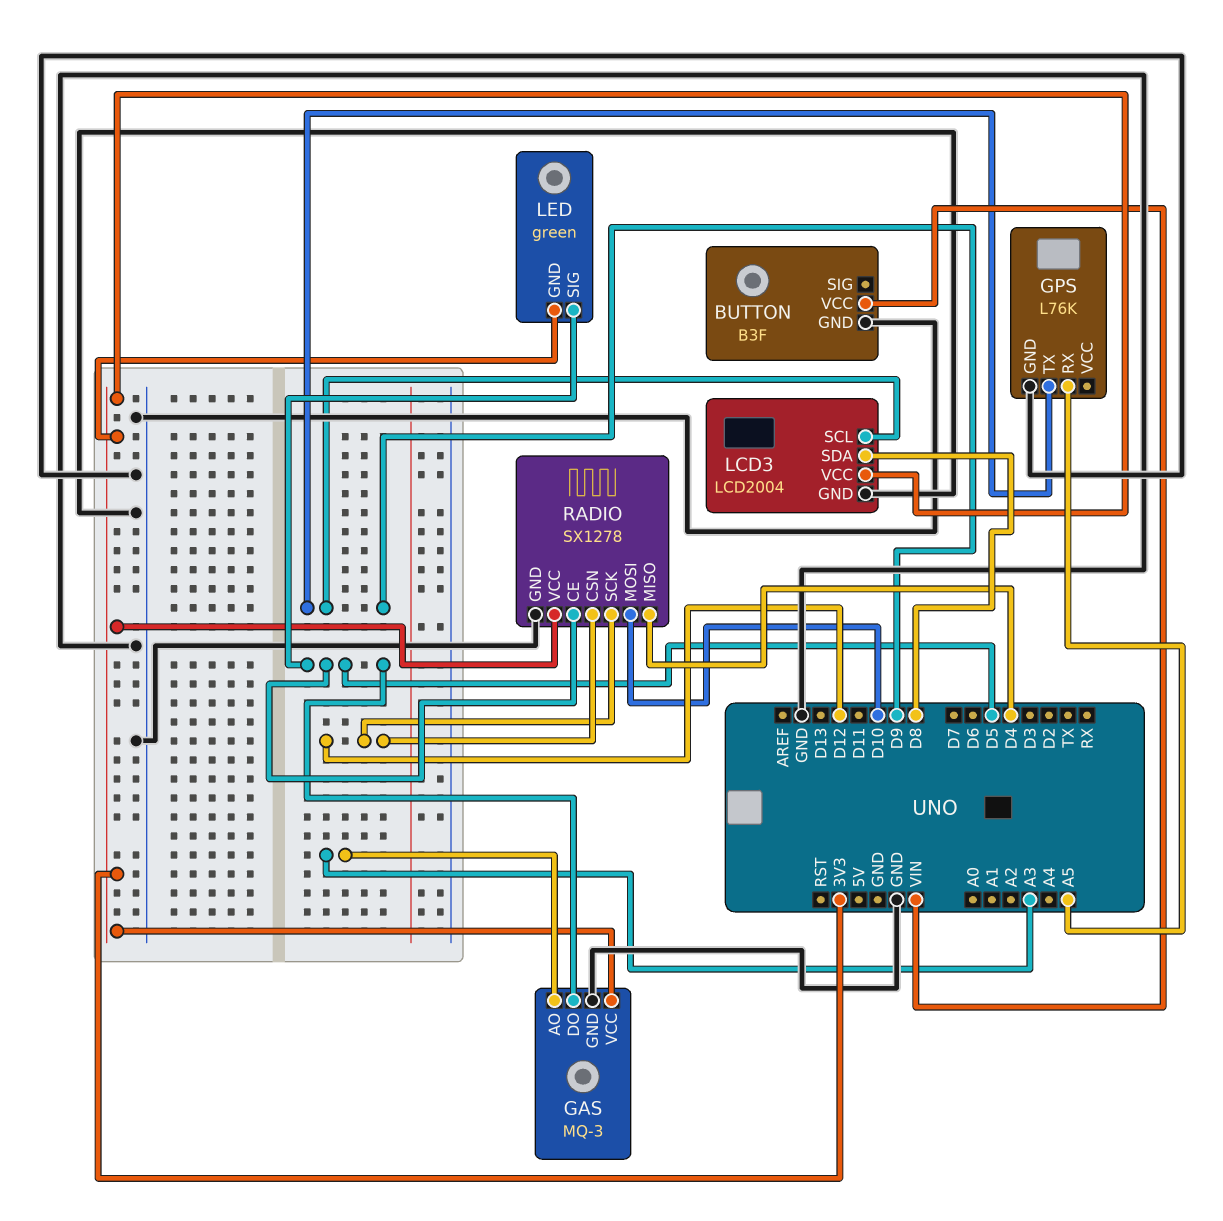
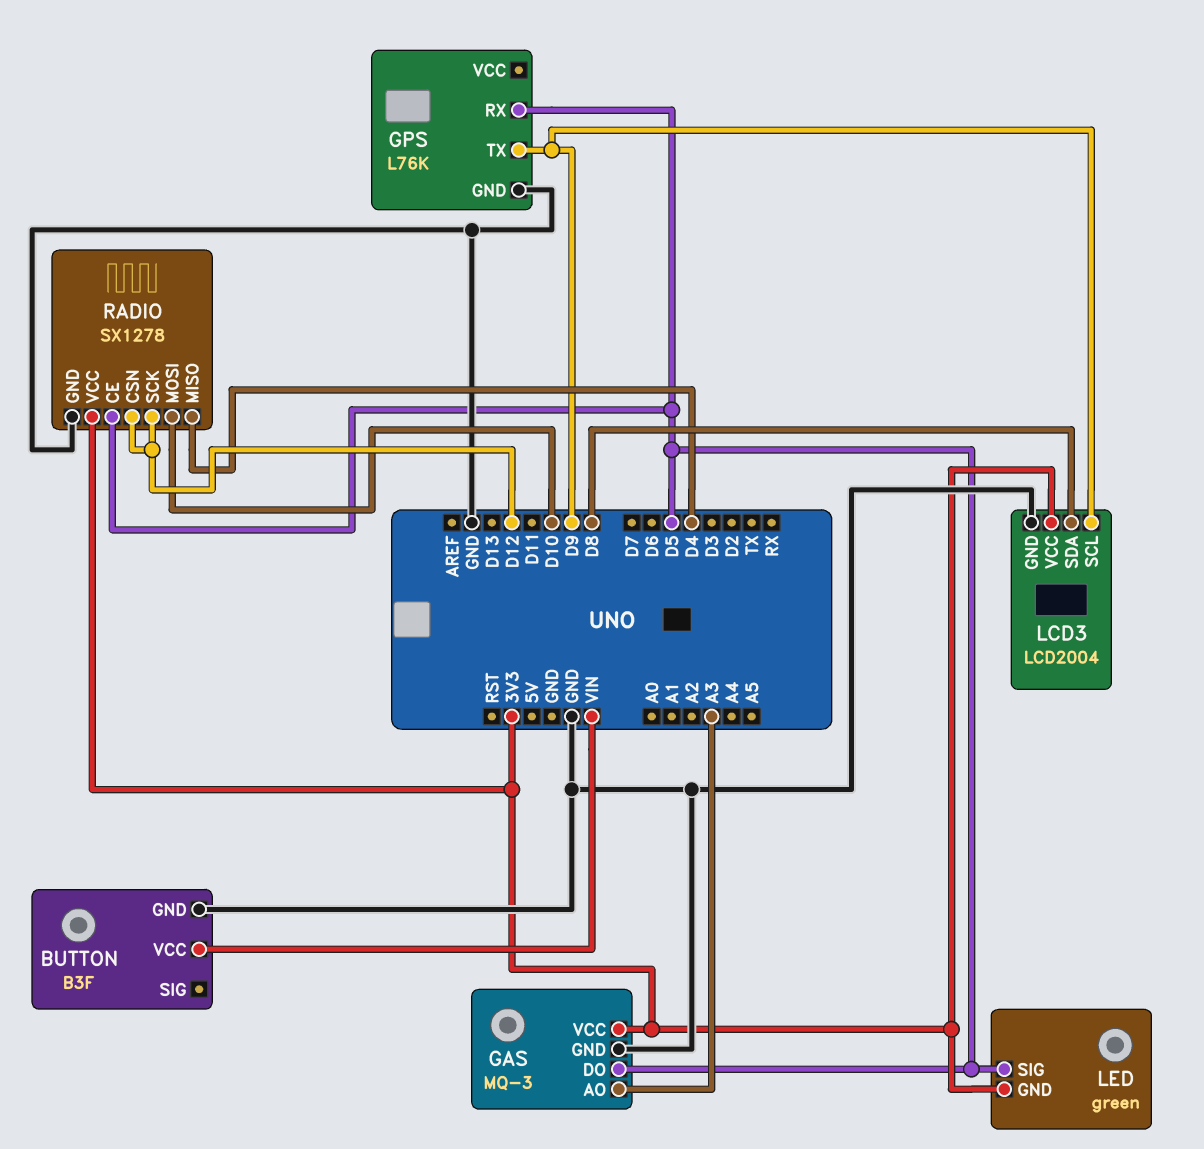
GPS pin RX: A5 -> D5

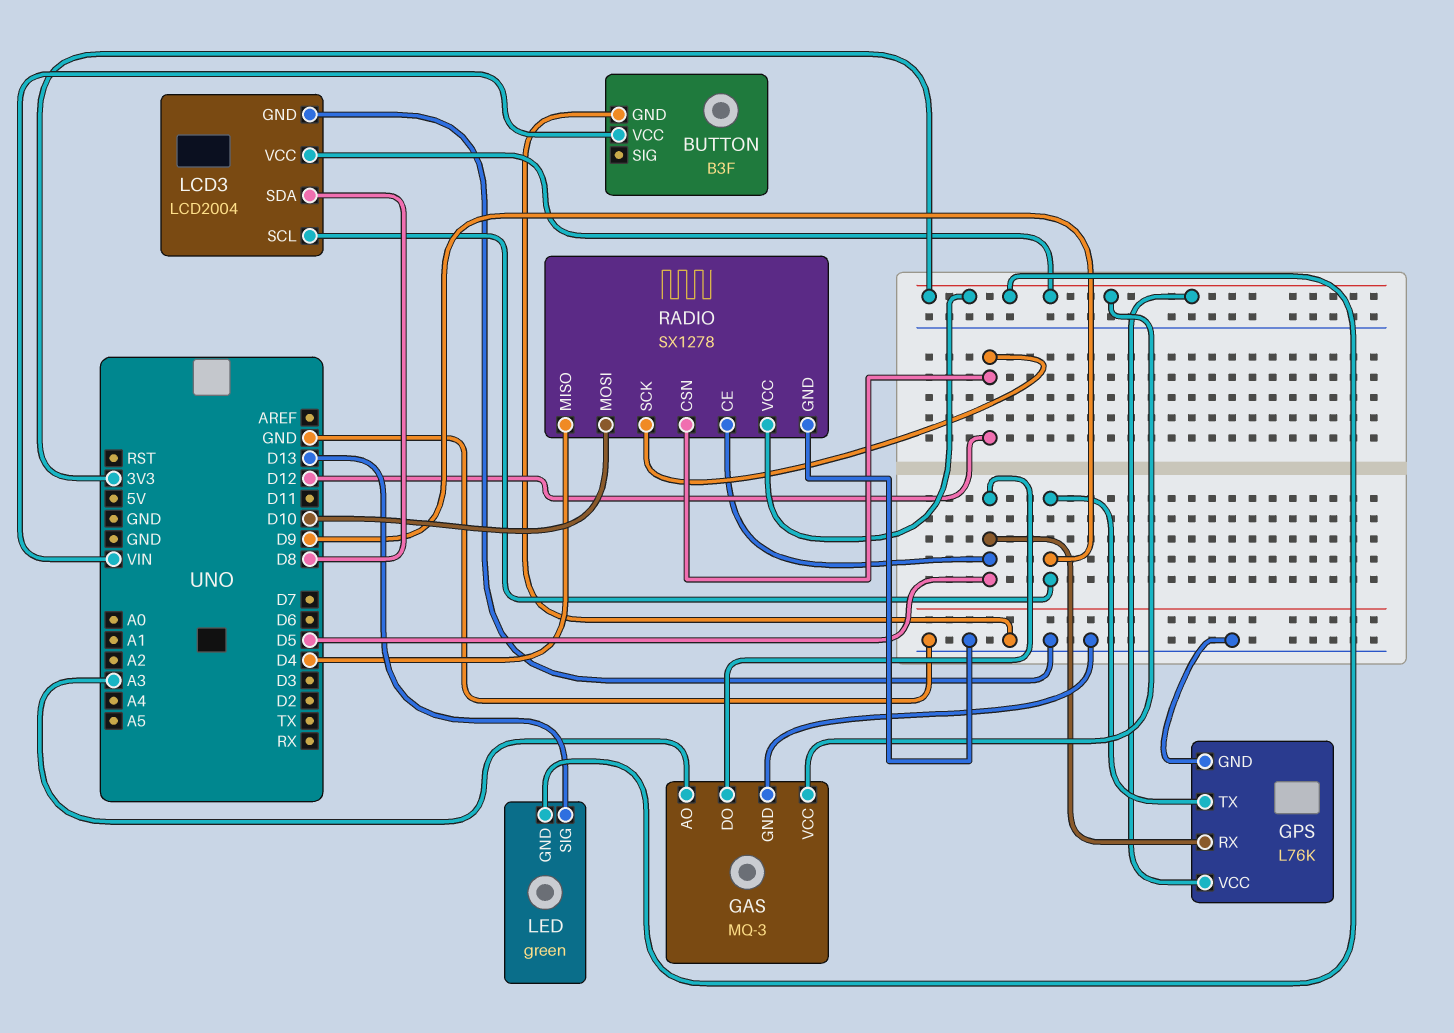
GPS pin VCC: none -> 3V3
LED pin SIG: D5 -> D13

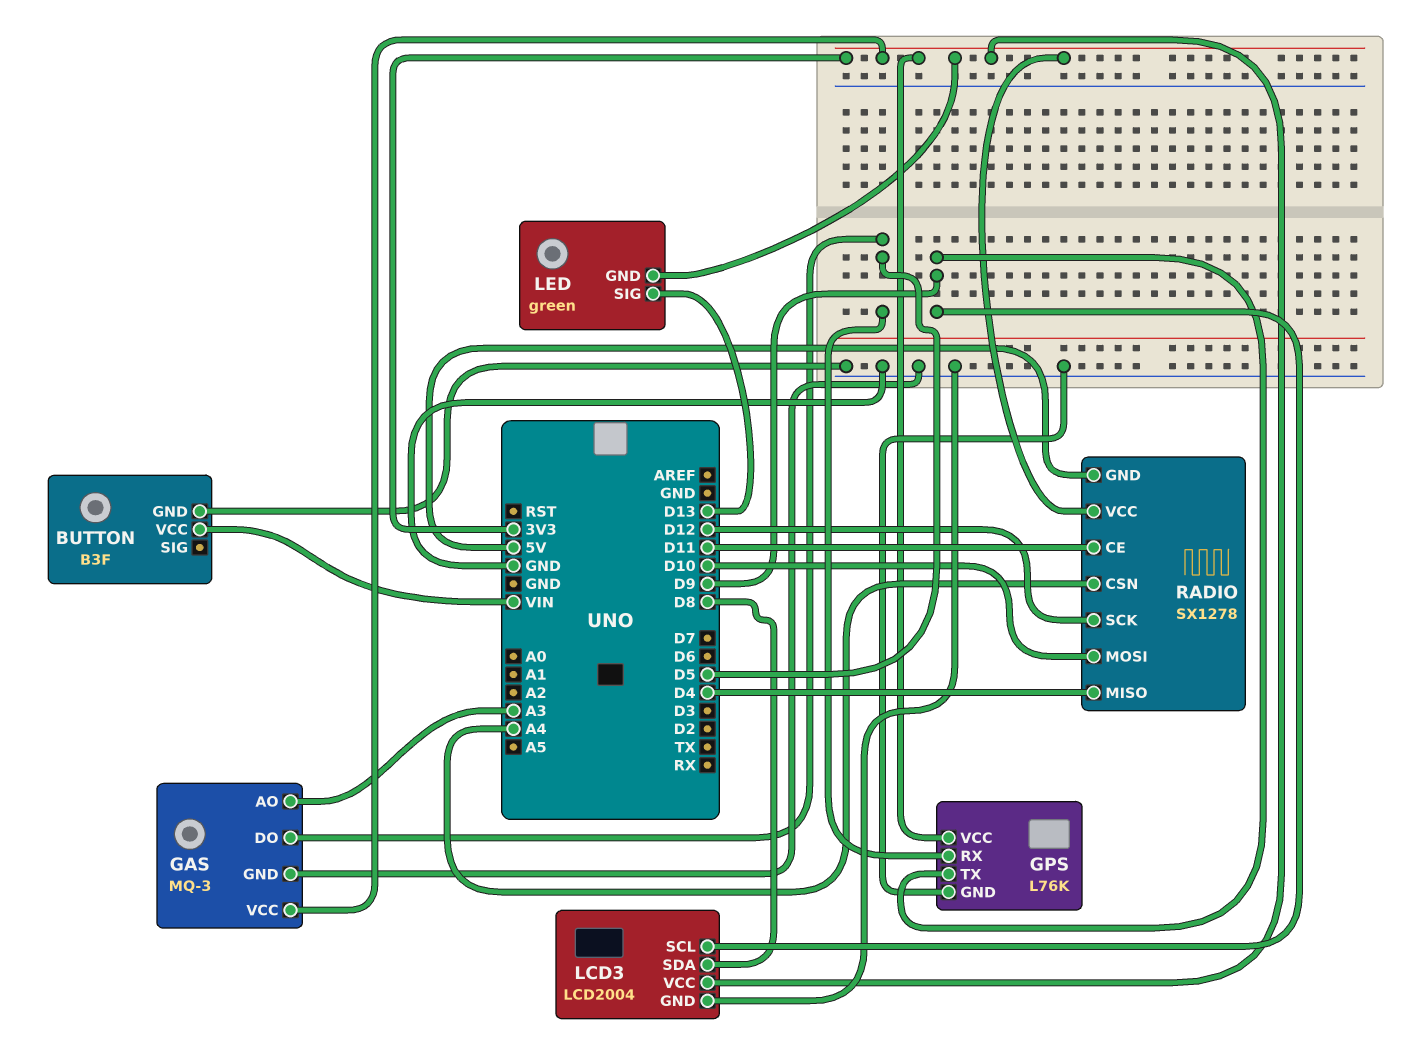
RADIO pin CE: D5 -> D11
RADIO pin CSN: D12 -> A4
RADIO pin GND: GND -> 5V

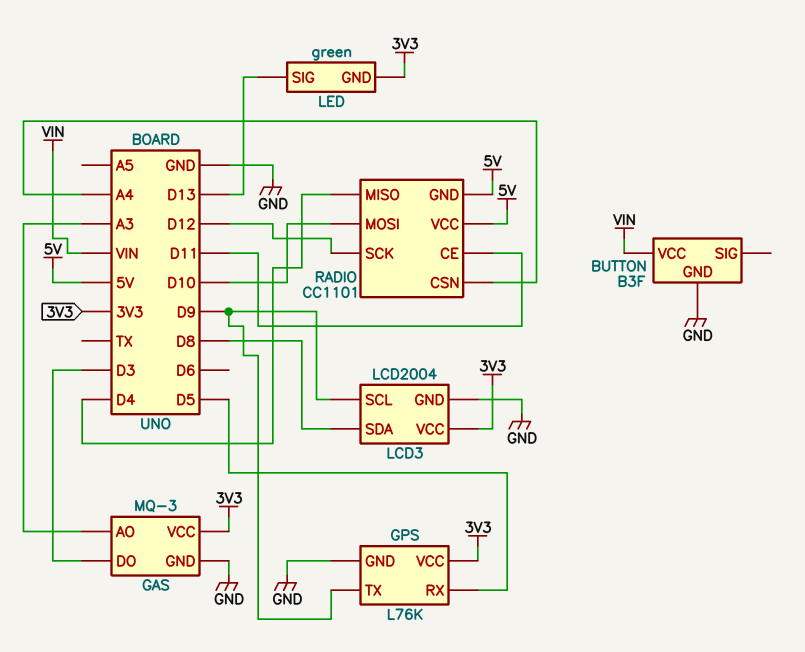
GAS pin DO: D5 -> D3
RADIO: SX1278 -> CC1101
RADIO pin VCC: 3V3 -> 5V

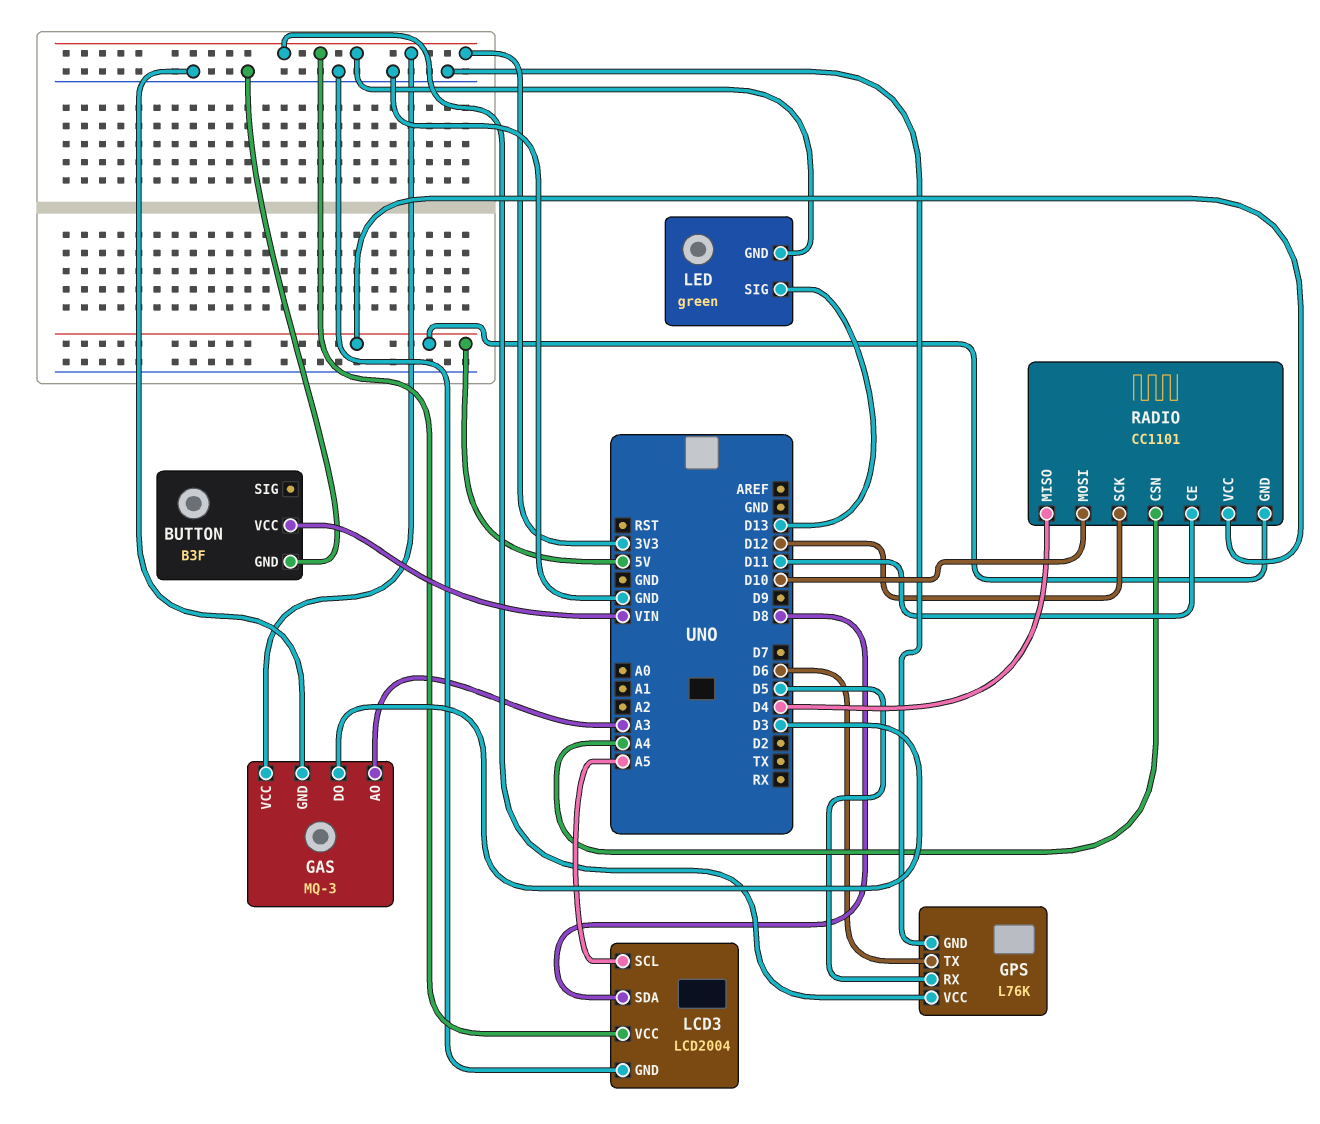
GPS pin TX: D9 -> D6
LCD3 pin SCL: D9 -> A5

